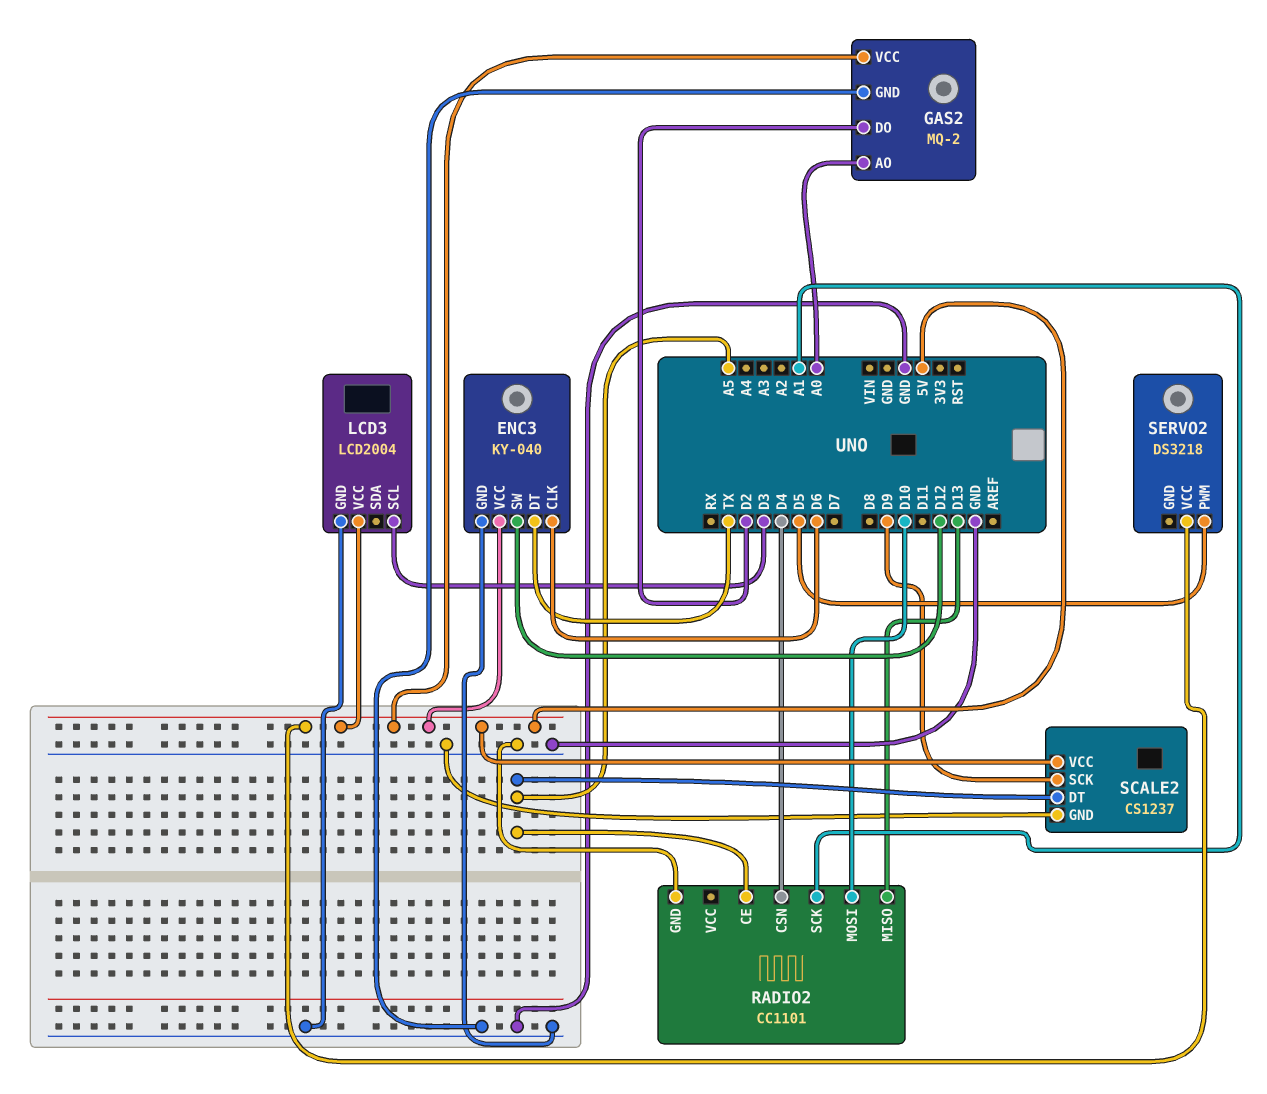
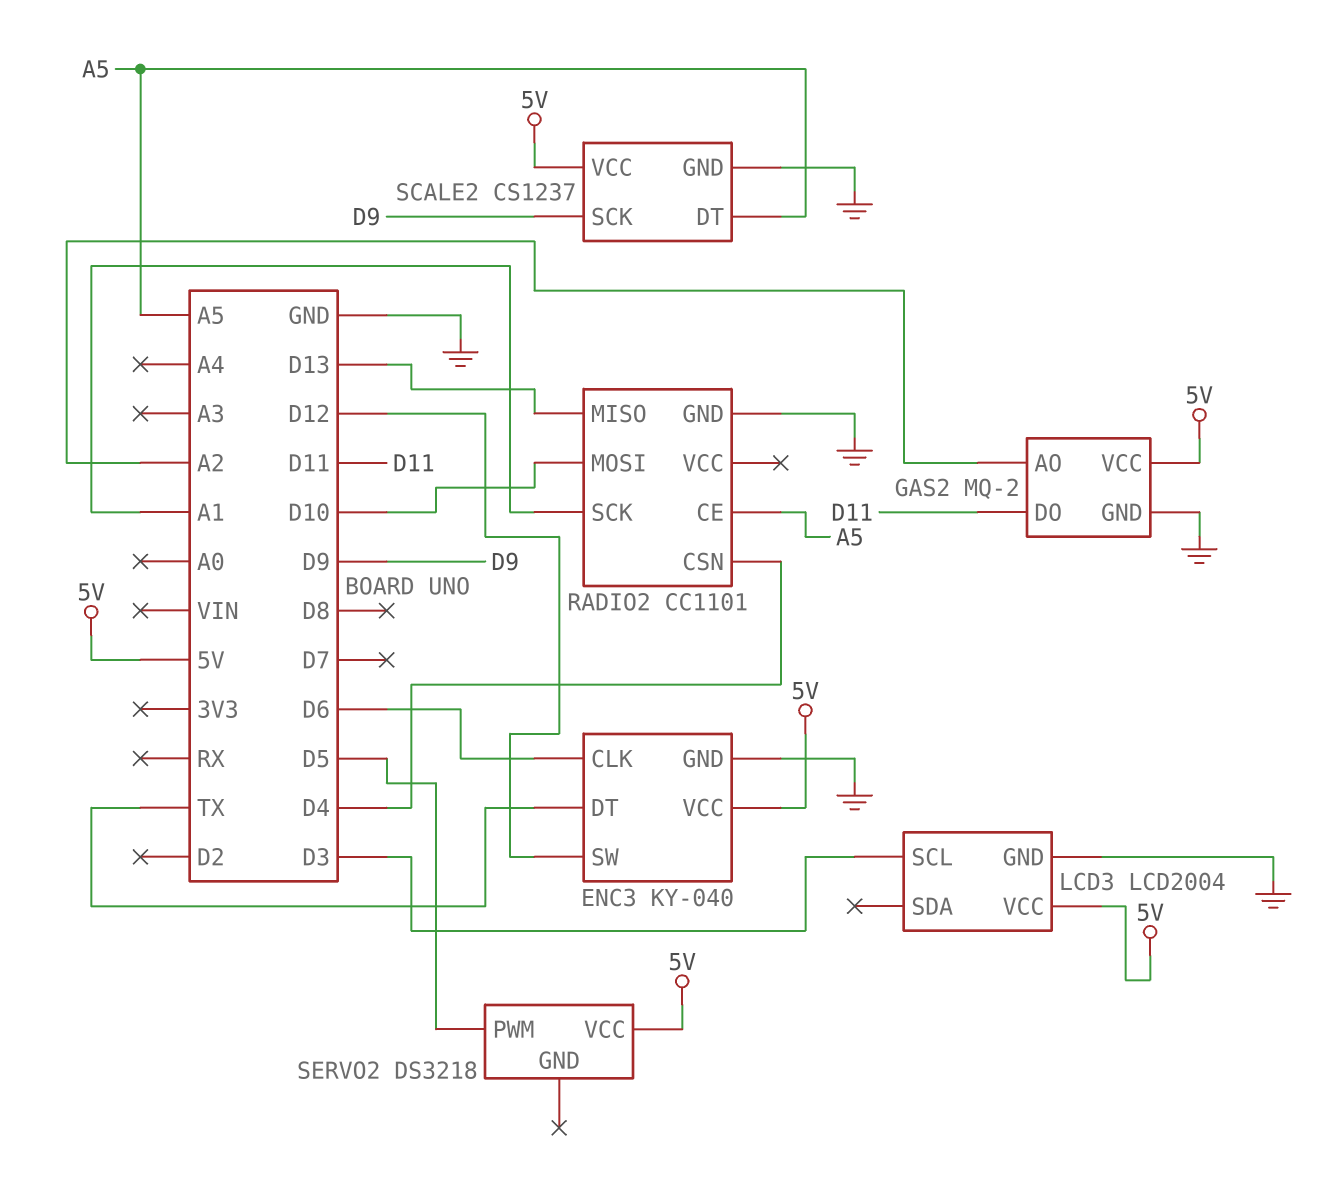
GAS2 pin AO: A0 -> A2
GAS2 pin DO: D2 -> D11

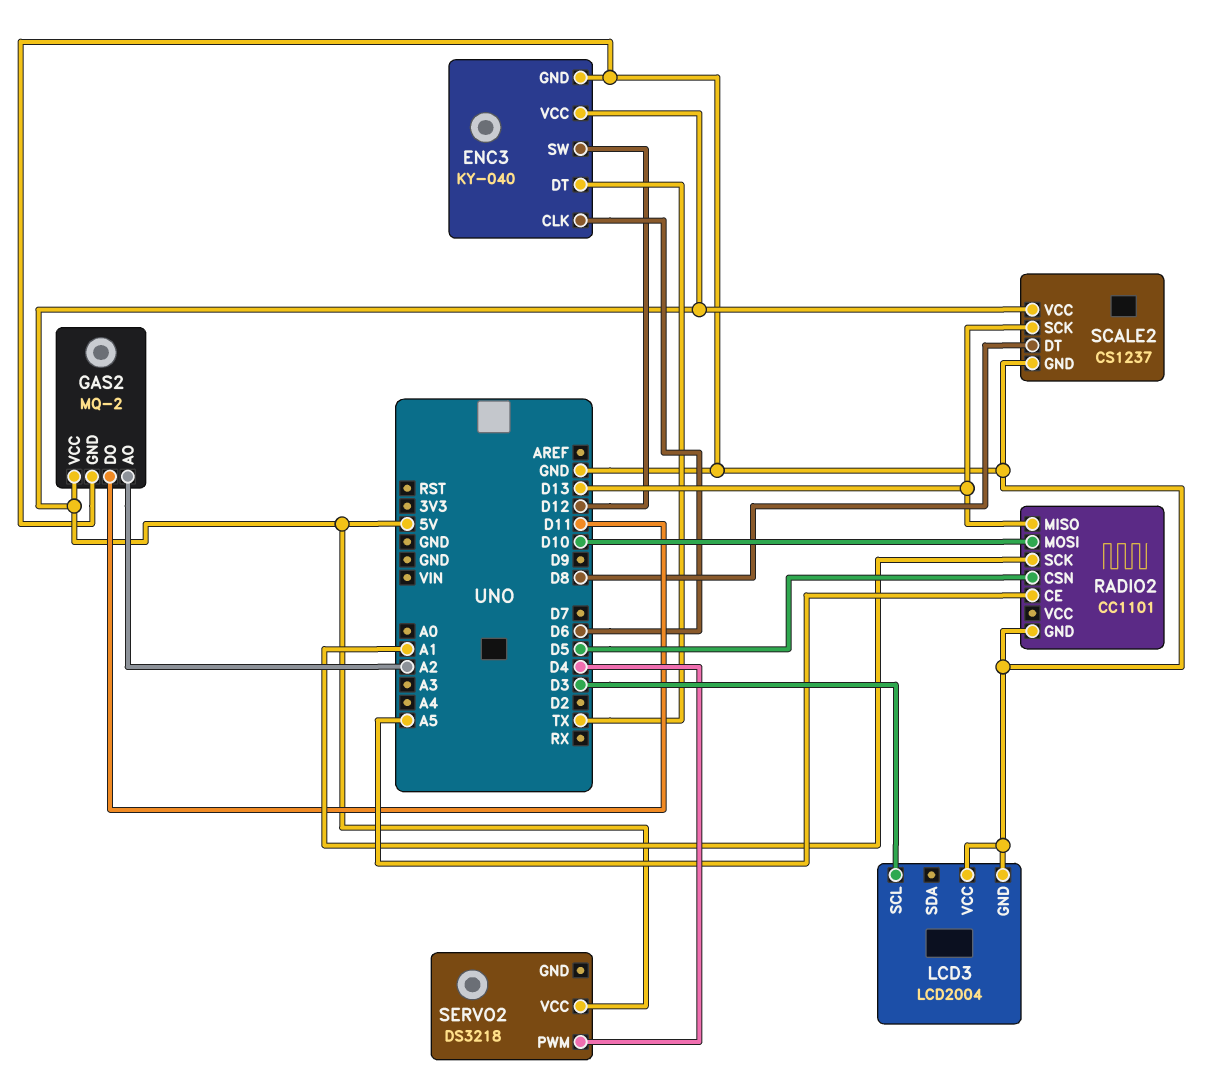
LCD3 pin VCC: 5V -> GND
RADIO2 pin CSN: D4 -> D5
SCALE2 pin DT: A5 -> D8
SCALE2 pin SCK: D9 -> D13
SERVO2 pin PWM: D5 -> D4

